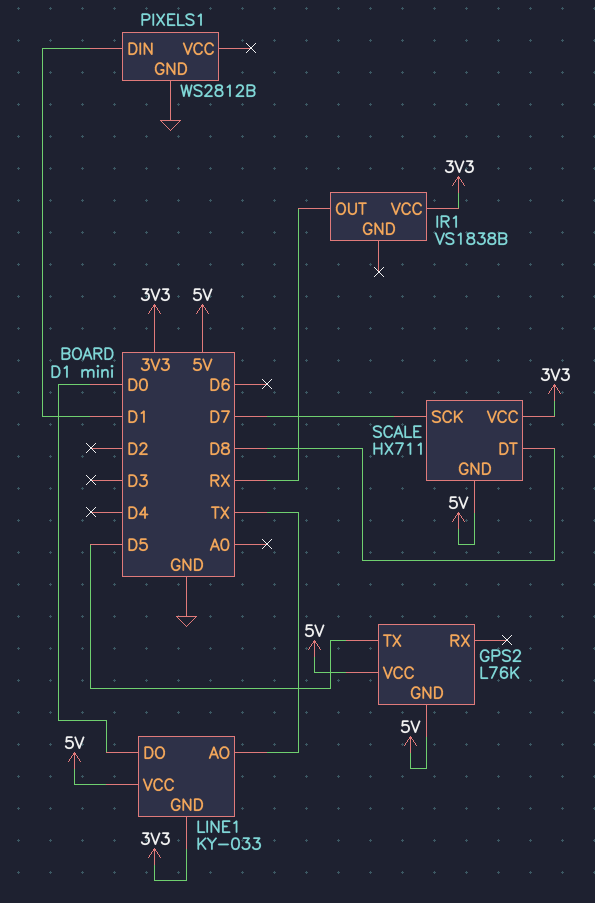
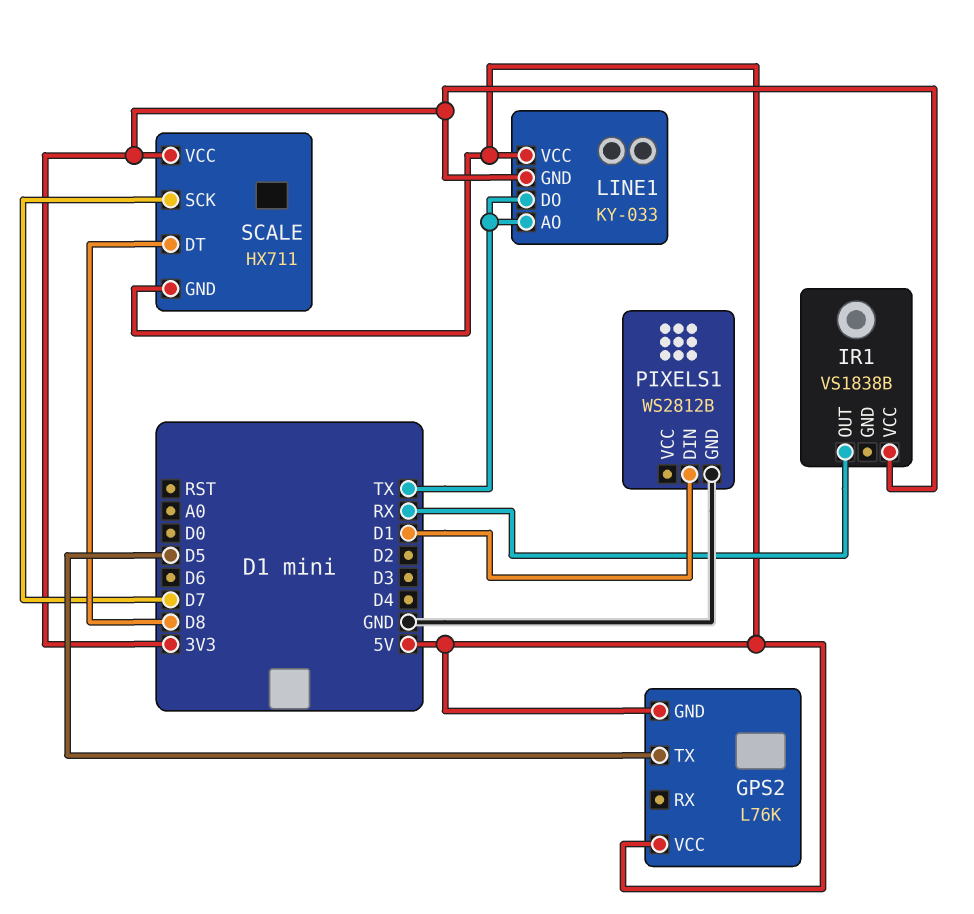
LINE1 pin DO: D0 -> TX

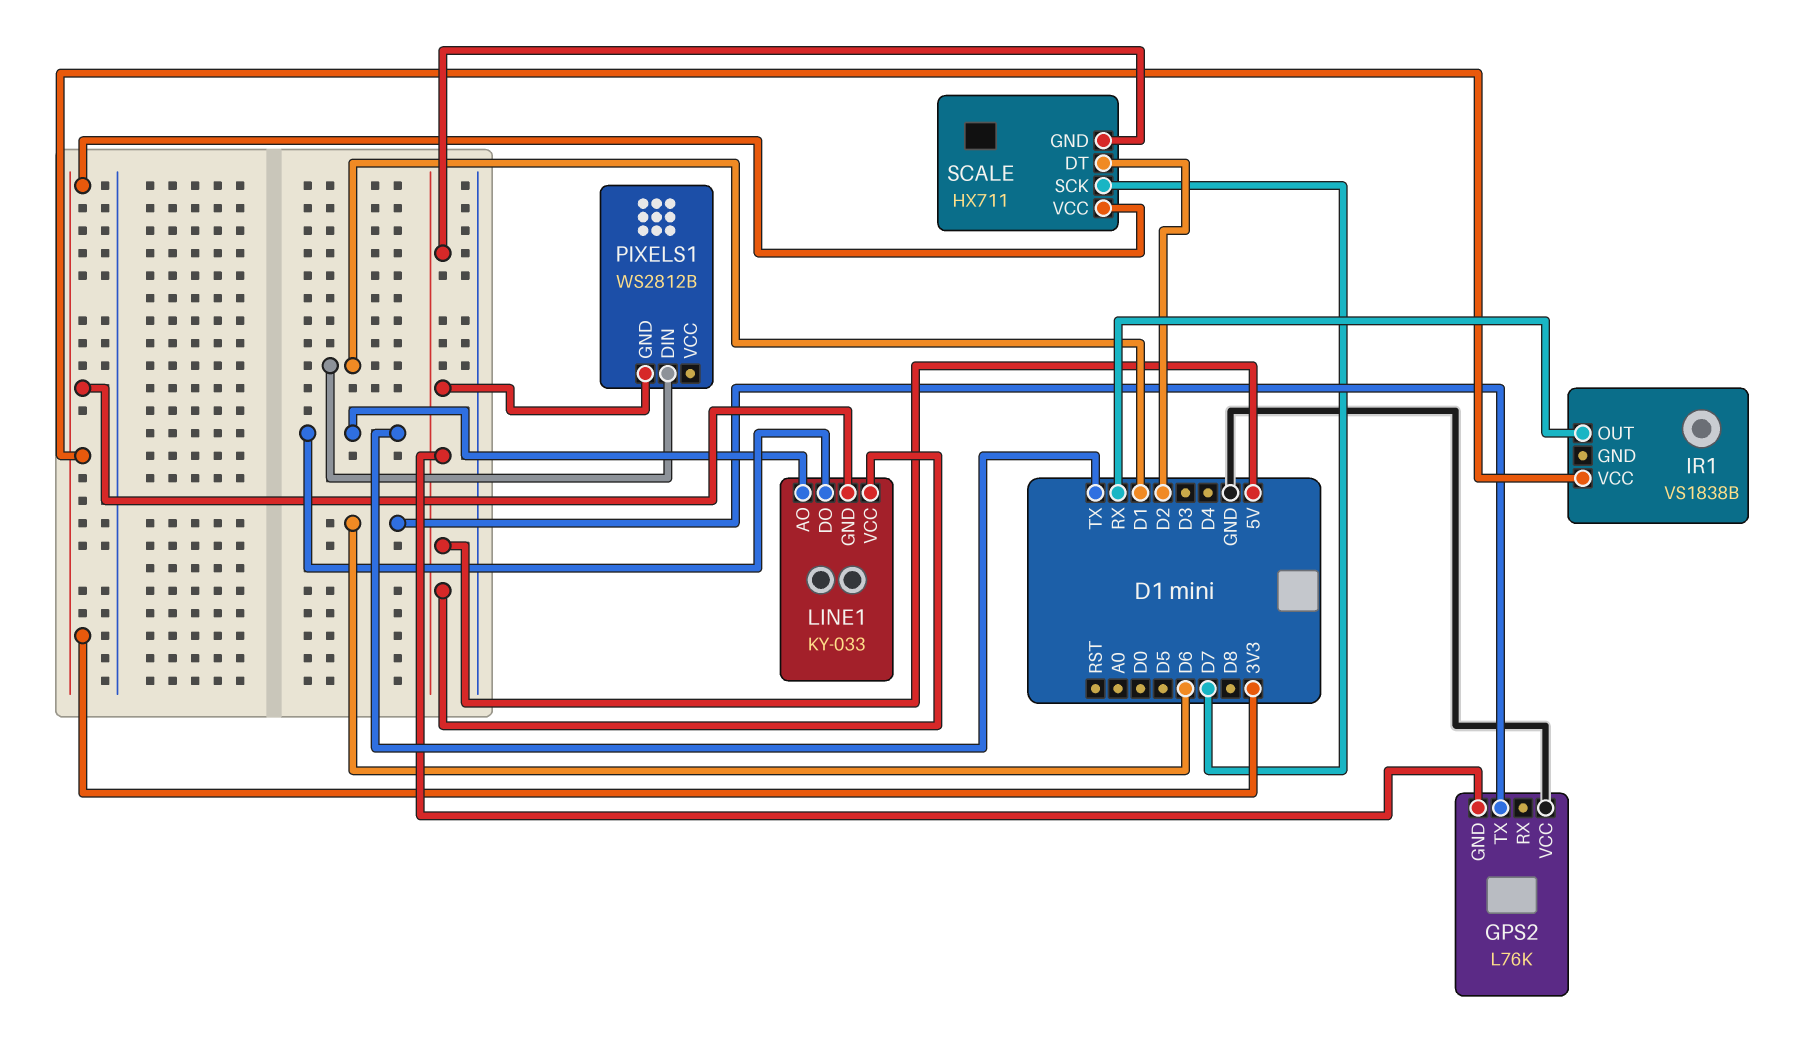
GPS2 pin TX: D5 -> D6
GPS2 pin VCC: 5V -> GND
PIXELS1 pin GND: GND -> 5V
SCALE pin DT: D8 -> D2

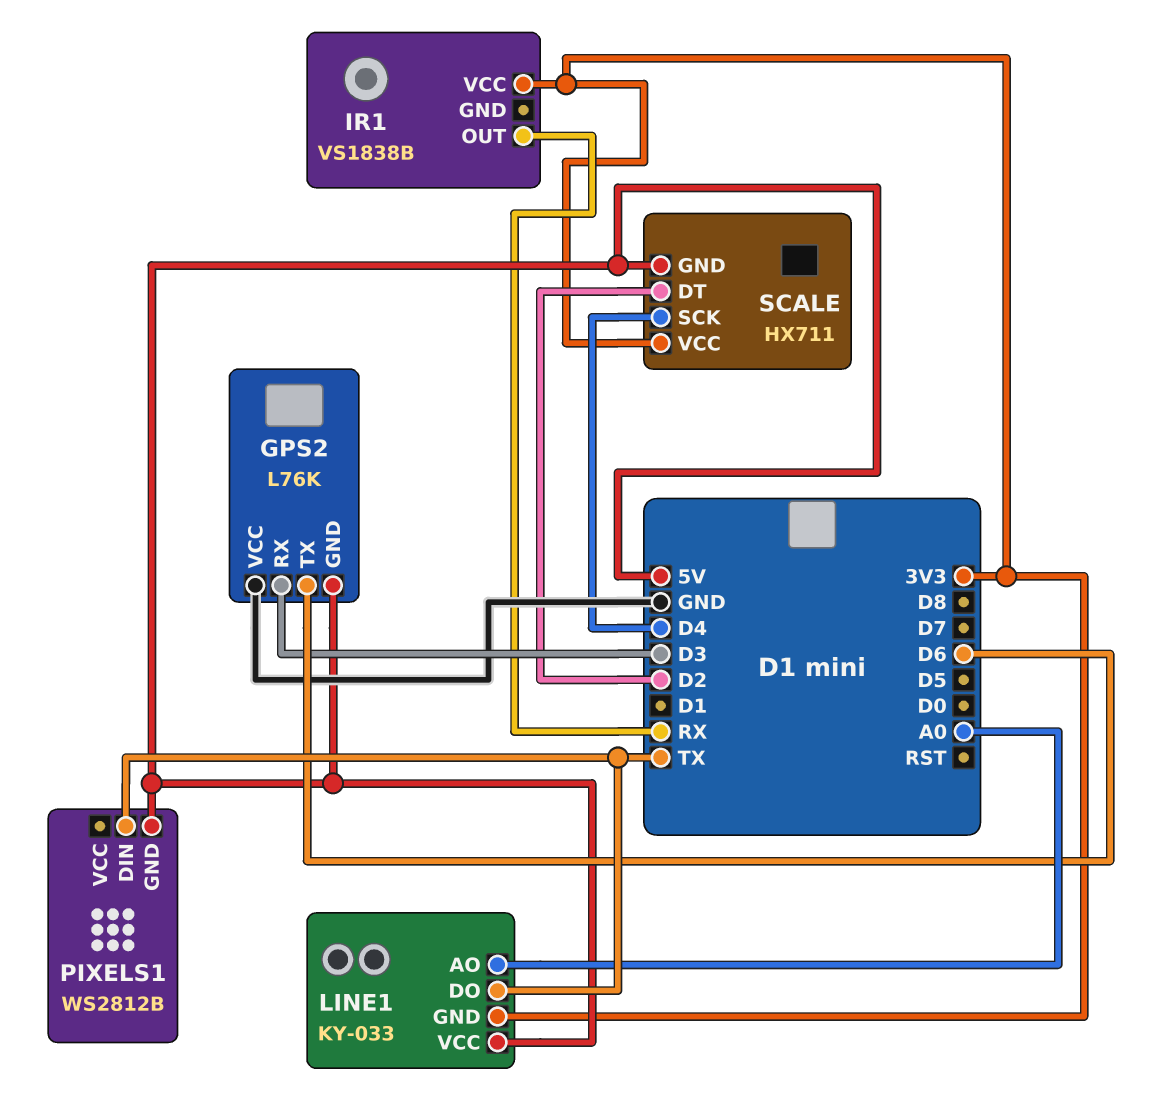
GPS2 pin RX: none -> D3
LINE1 pin AO: TX -> A0
PIXELS1 pin DIN: D1 -> TX
SCALE pin SCK: D7 -> D4

